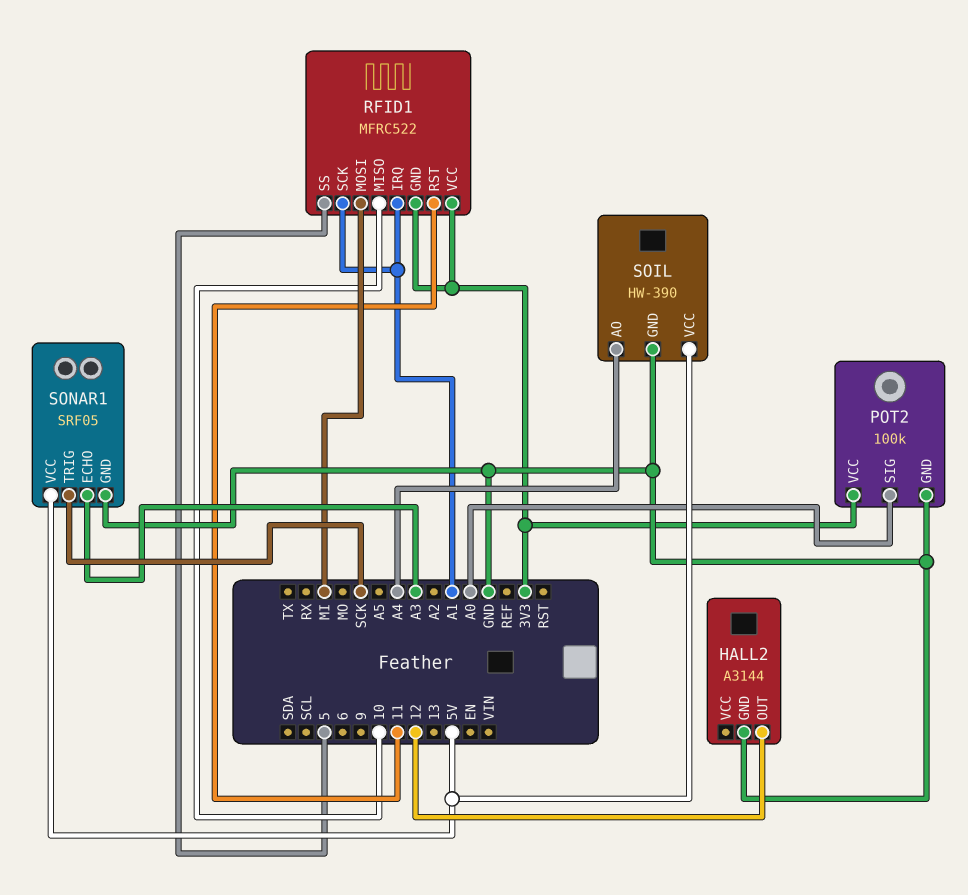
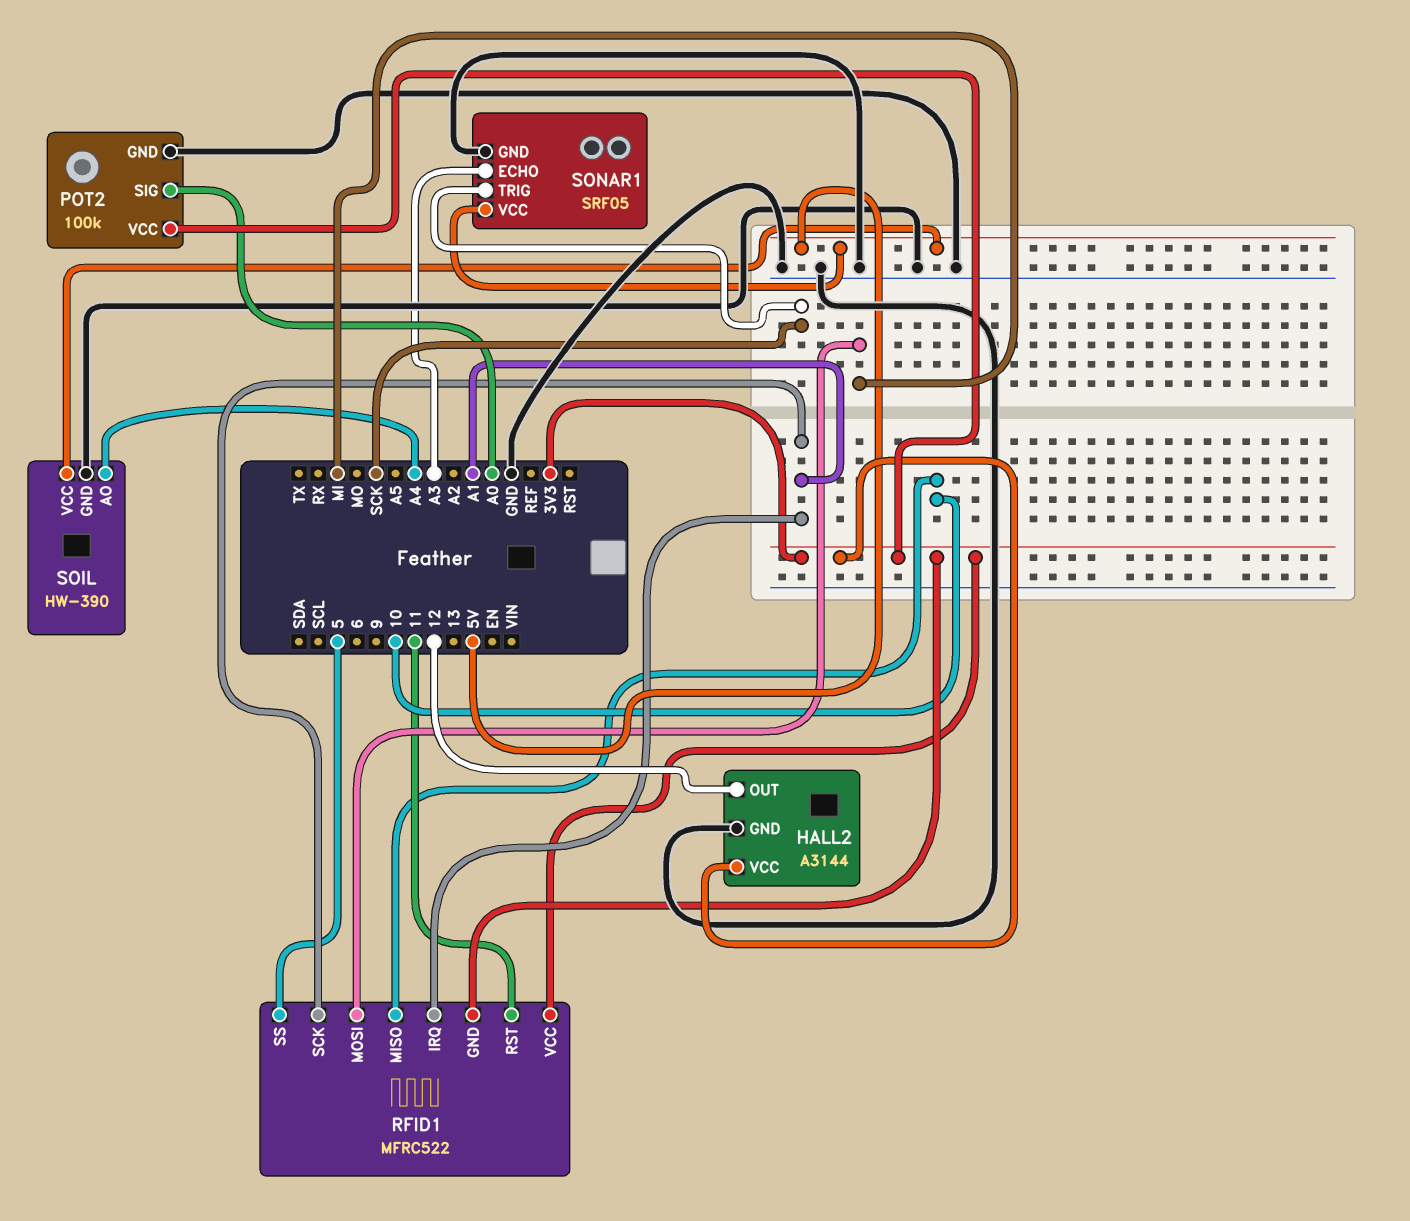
HALL2 pin VCC: none -> 3V3

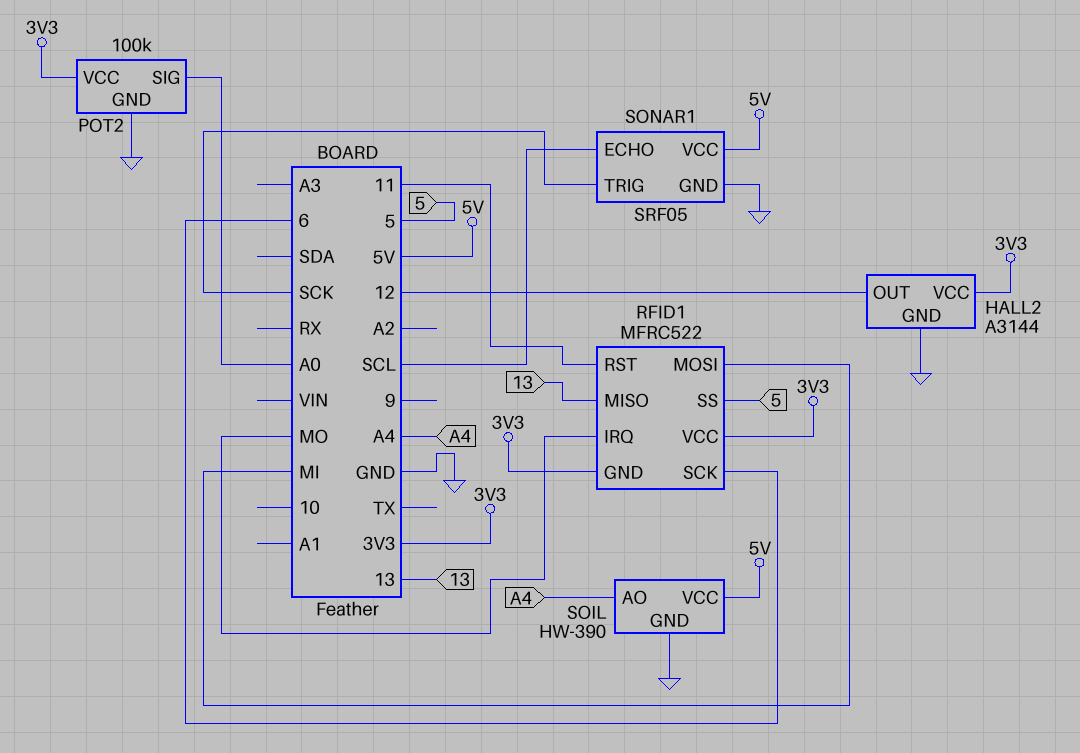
RFID1 pin IRQ: A1 -> MO
RFID1 pin MISO: 10 -> 13
RFID1 pin SCK: A1 -> 6
SONAR1 pin ECHO: A3 -> SCL

